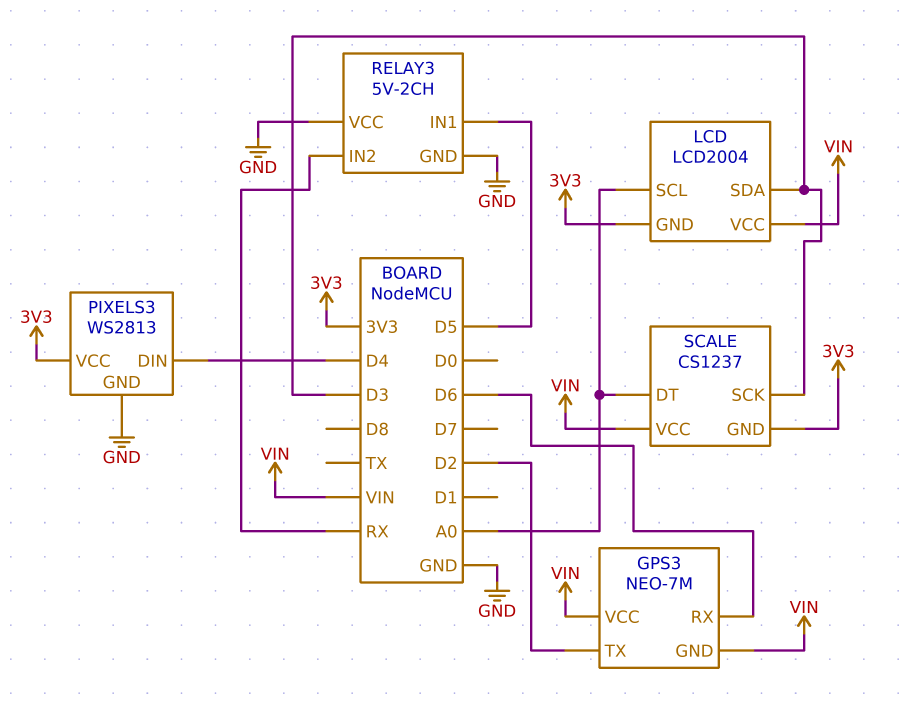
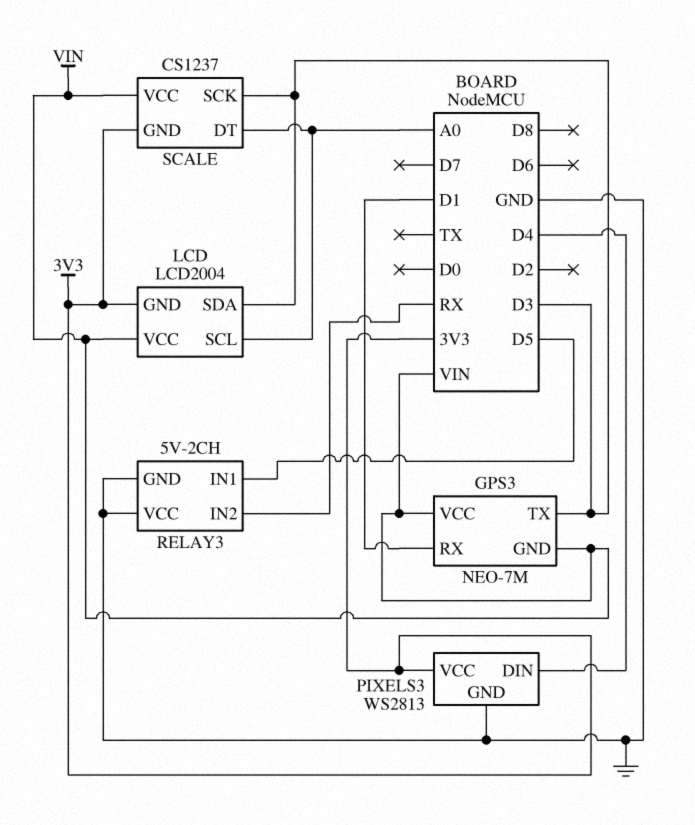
GPS3 pin RX: D6 -> D1
GPS3 pin TX: D2 -> D3

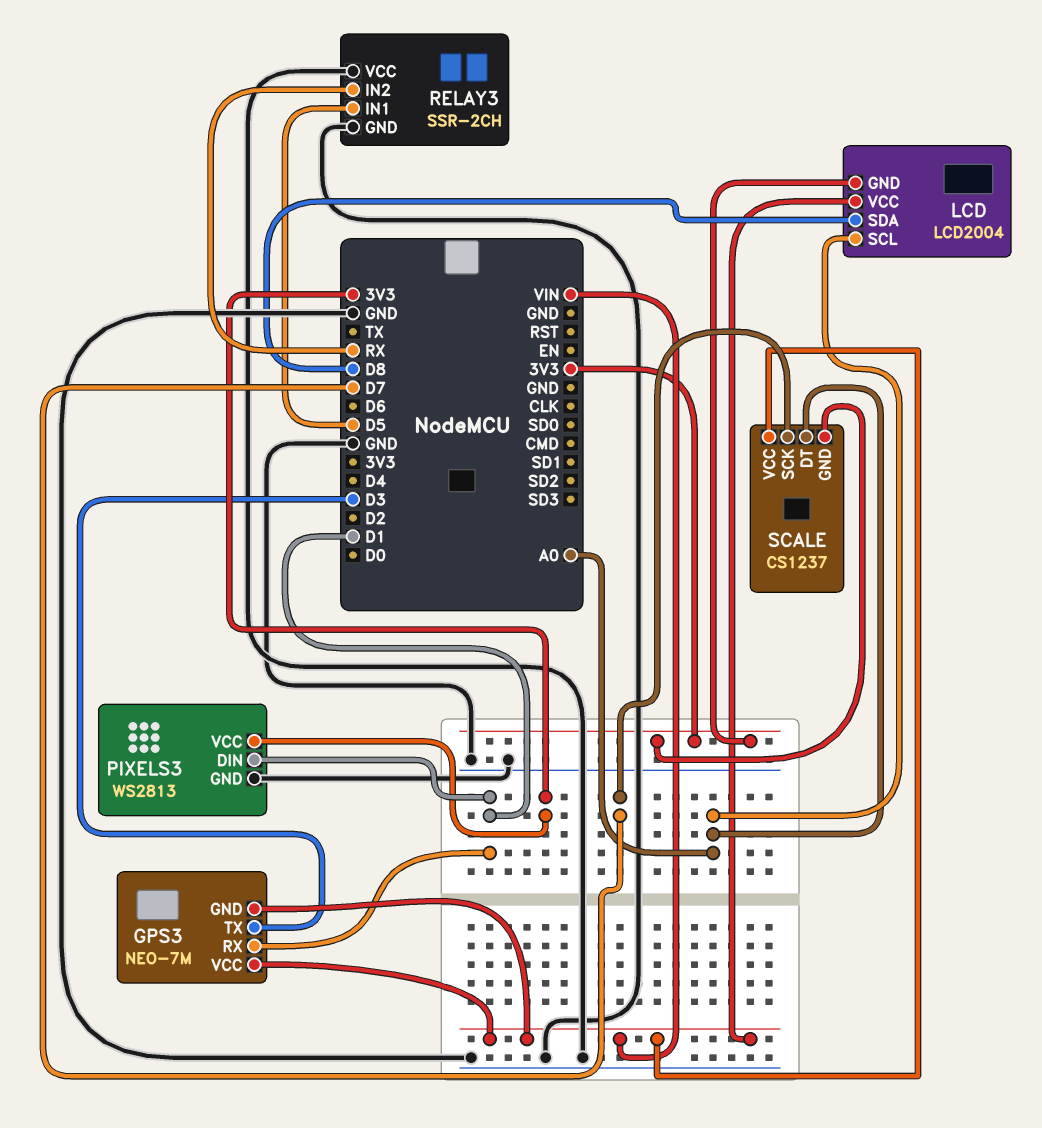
LCD pin SDA: D3 -> D8
PIXELS3 pin DIN: D4 -> D1
RELAY3: 5V-2CH -> SSR-2CH
SCALE pin SCK: D3 -> D7

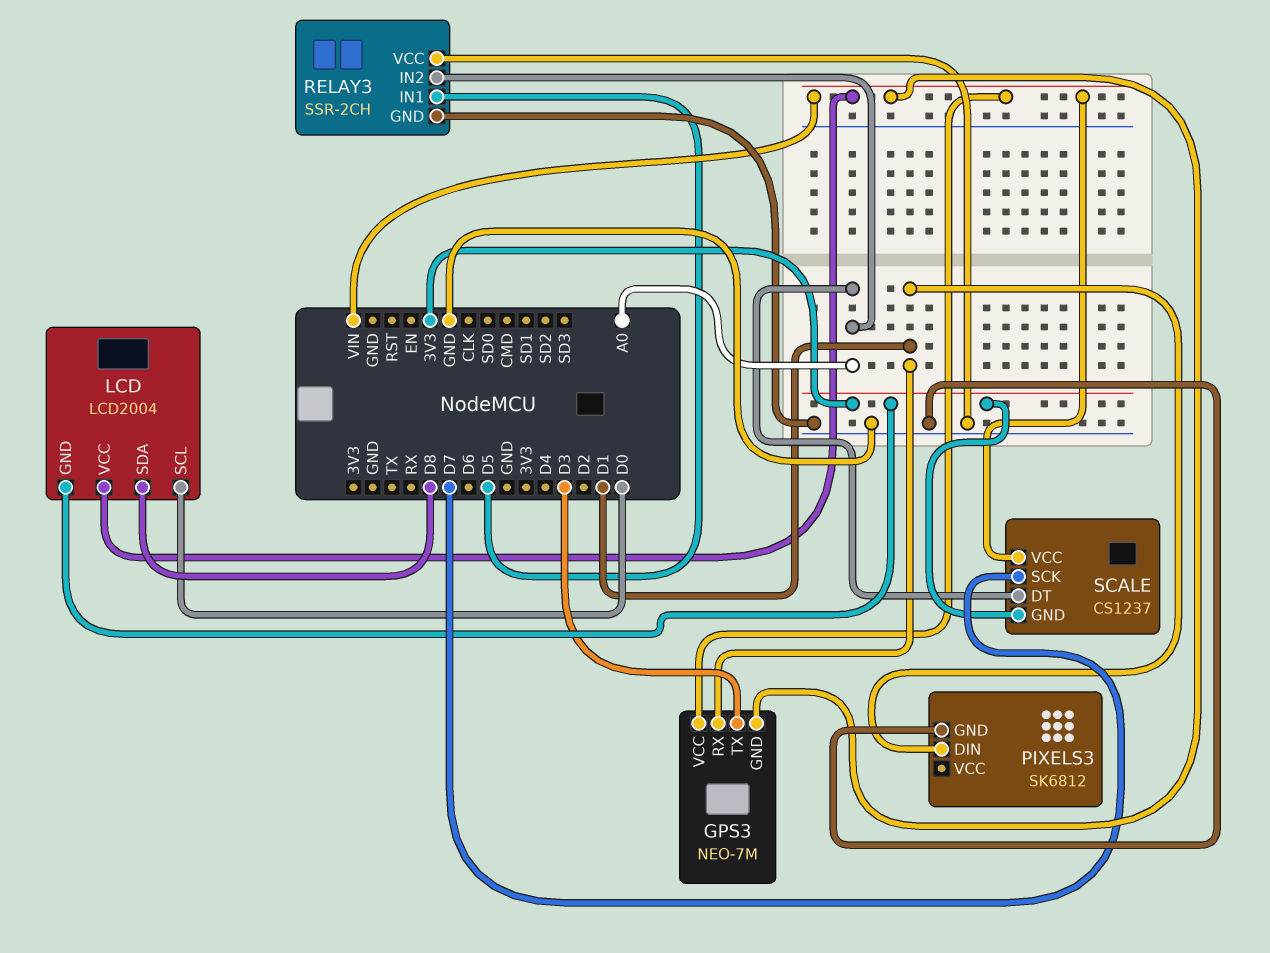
LCD pin SCL: A0 -> D0
PIXELS3: WS2813 -> SK6812
PIXELS3 pin VCC: 3V3 -> none
RELAY3 pin IN2: RX -> A0

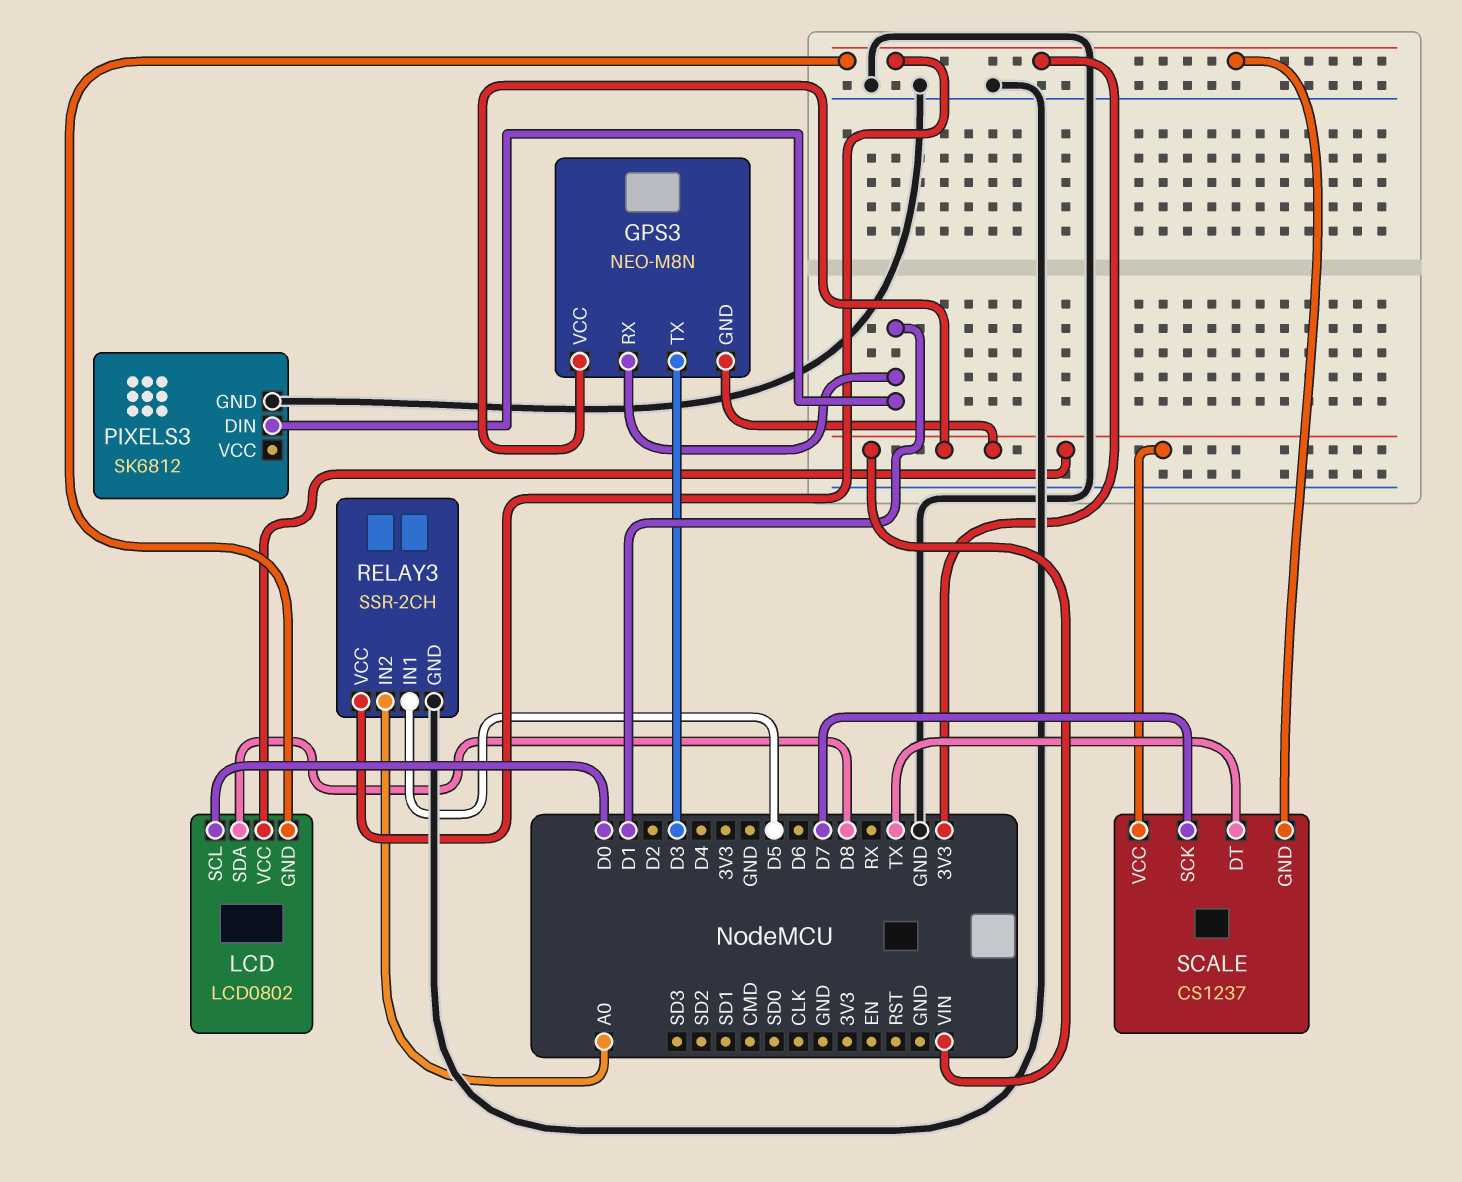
GPS3: NEO-7M -> NEO-M8N
LCD: LCD2004 -> LCD0802
RELAY3 pin VCC: GND -> 3V3
SCALE pin DT: A0 -> TX

